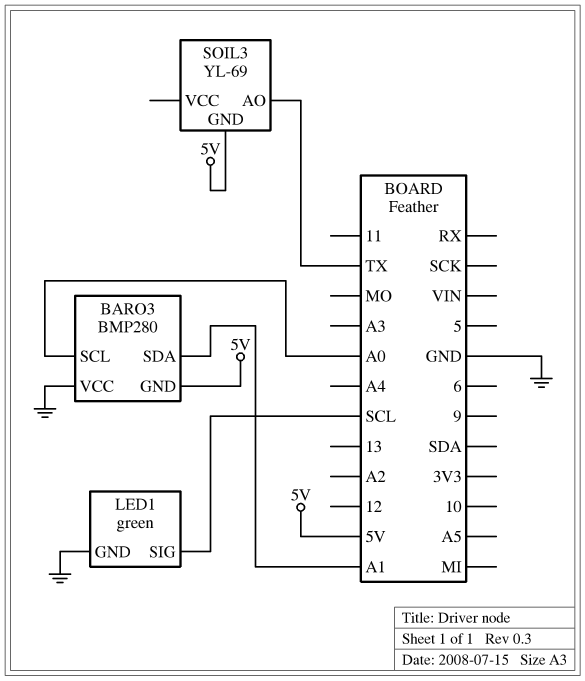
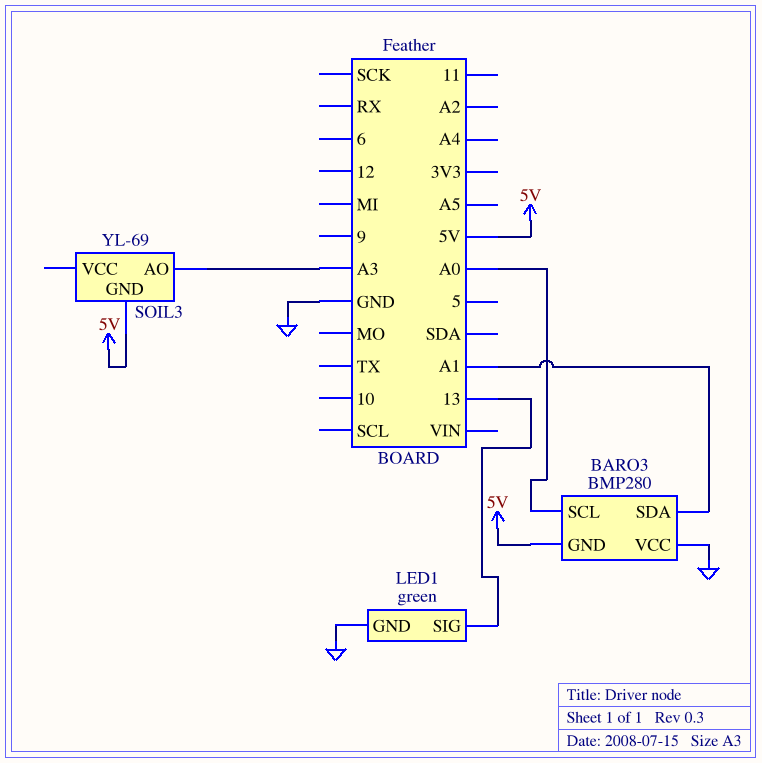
LED1 pin SIG: SCL -> 13
SOIL3 pin AO: TX -> A3

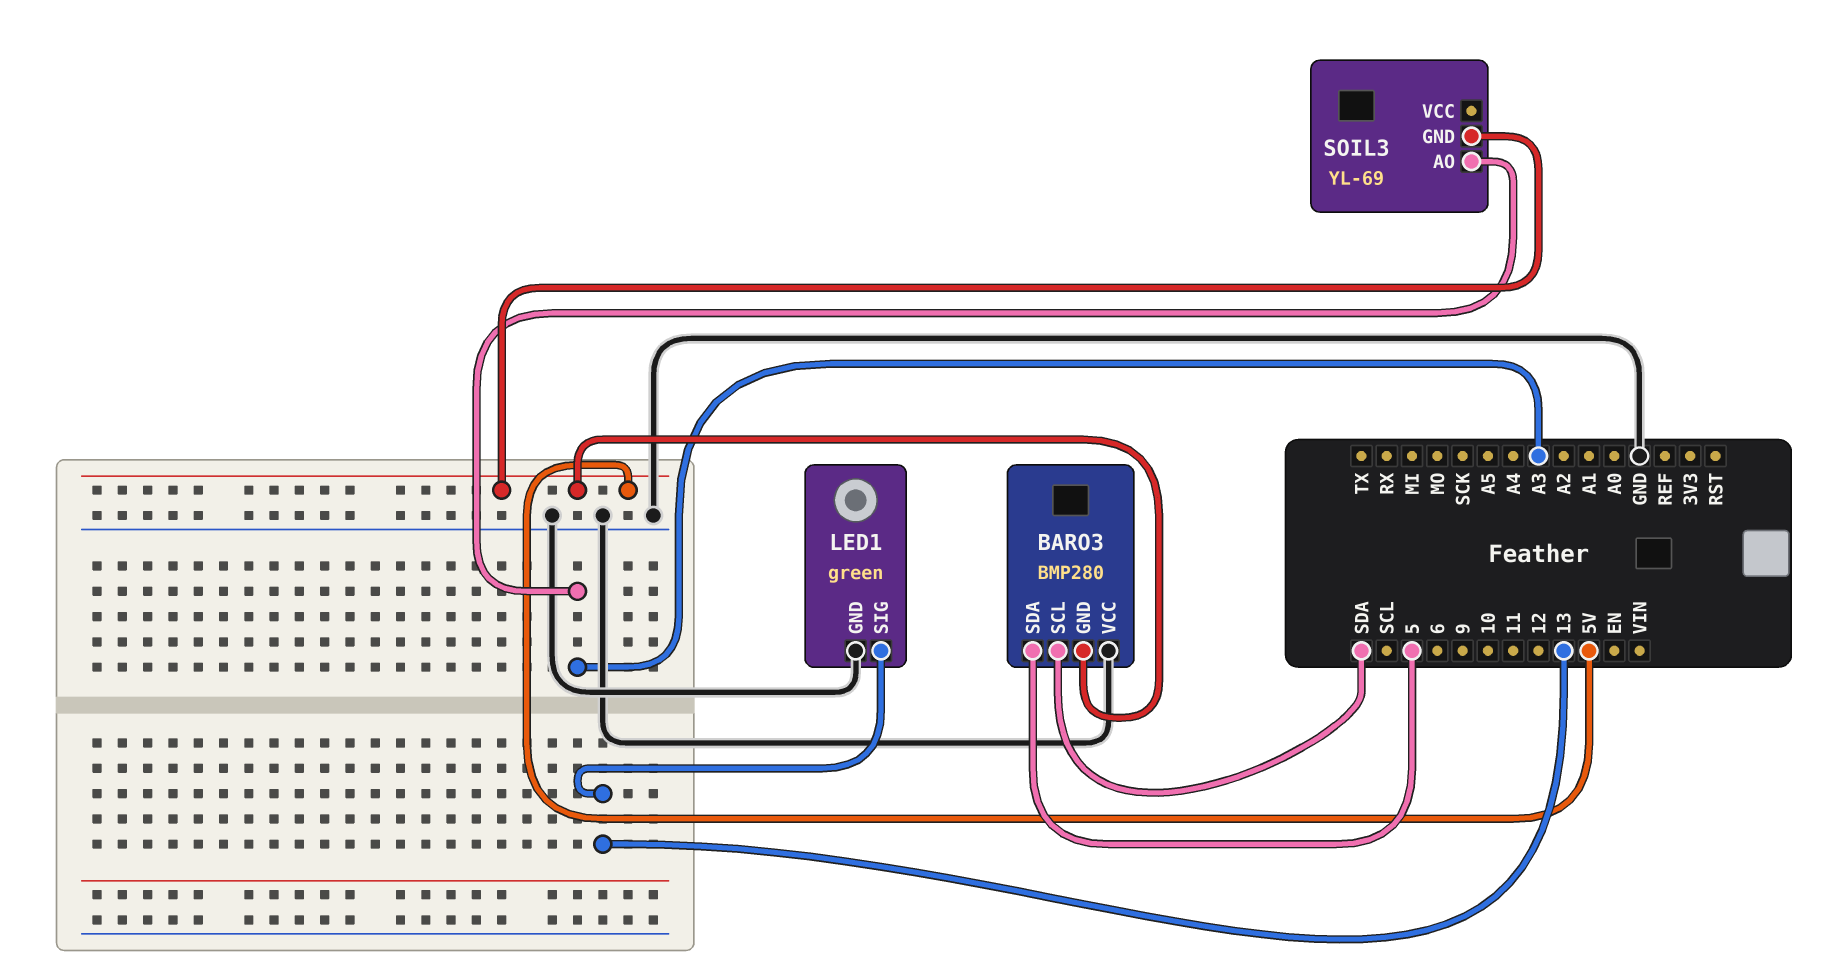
BARO3 pin SCL: A0 -> SDA
BARO3 pin SDA: A1 -> 5

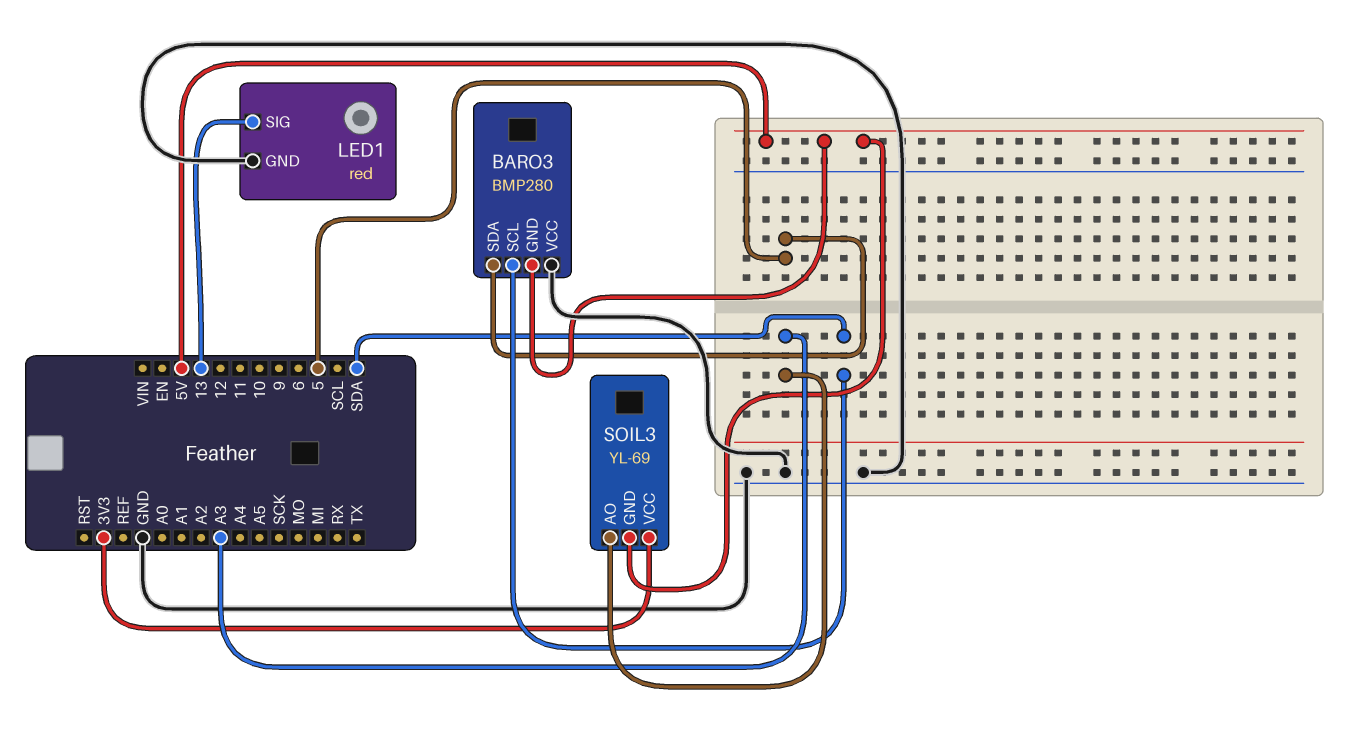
LED1: green -> red
SOIL3 pin VCC: none -> 3V3

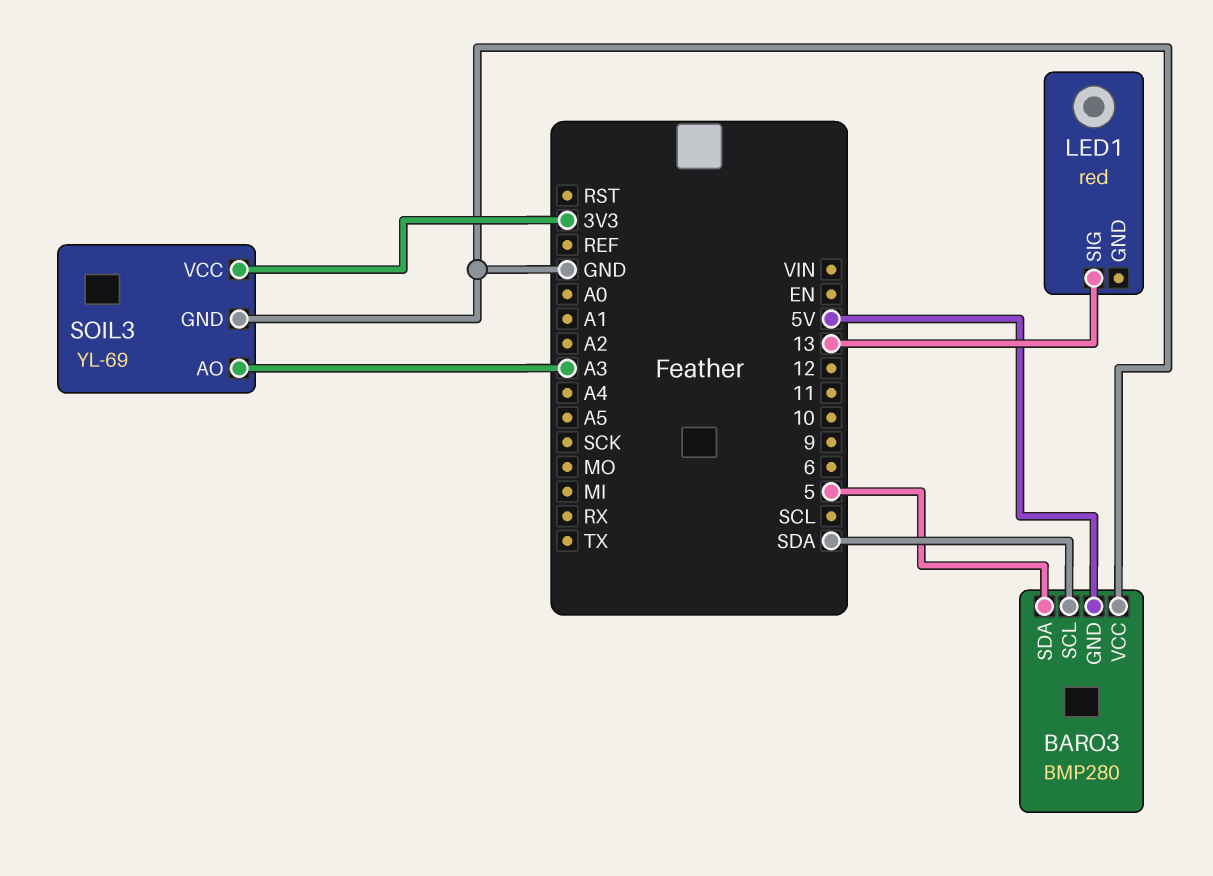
LED1 pin GND: GND -> none
SOIL3 pin GND: 5V -> GND

